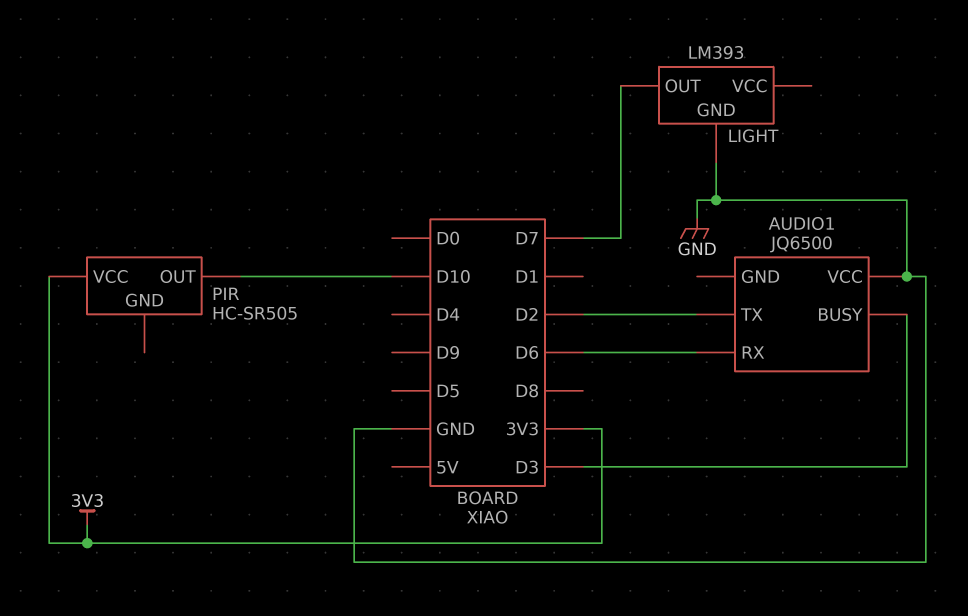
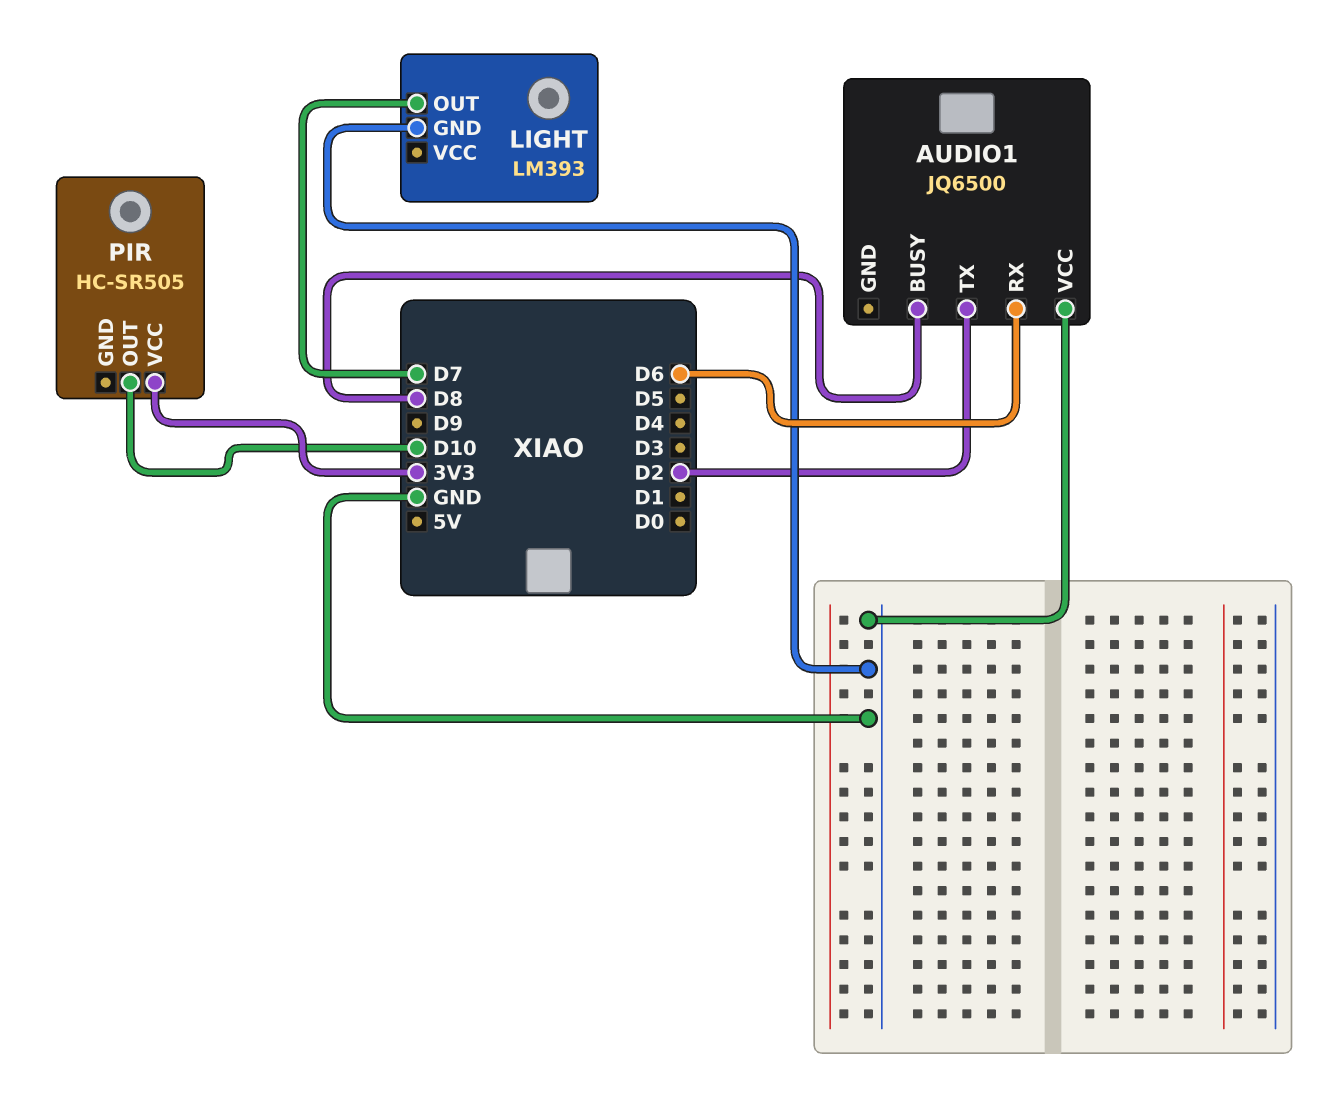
AUDIO1 pin BUSY: D3 -> D8

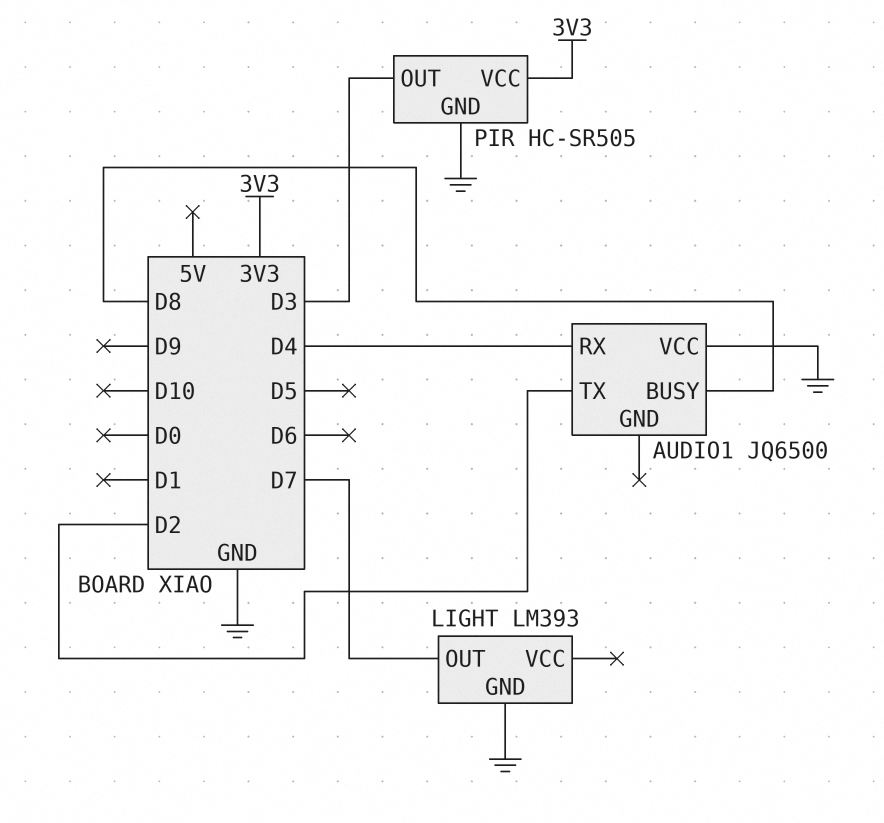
AUDIO1 pin RX: D6 -> D4
PIR pin GND: none -> GND
PIR pin OUT: D10 -> D3

